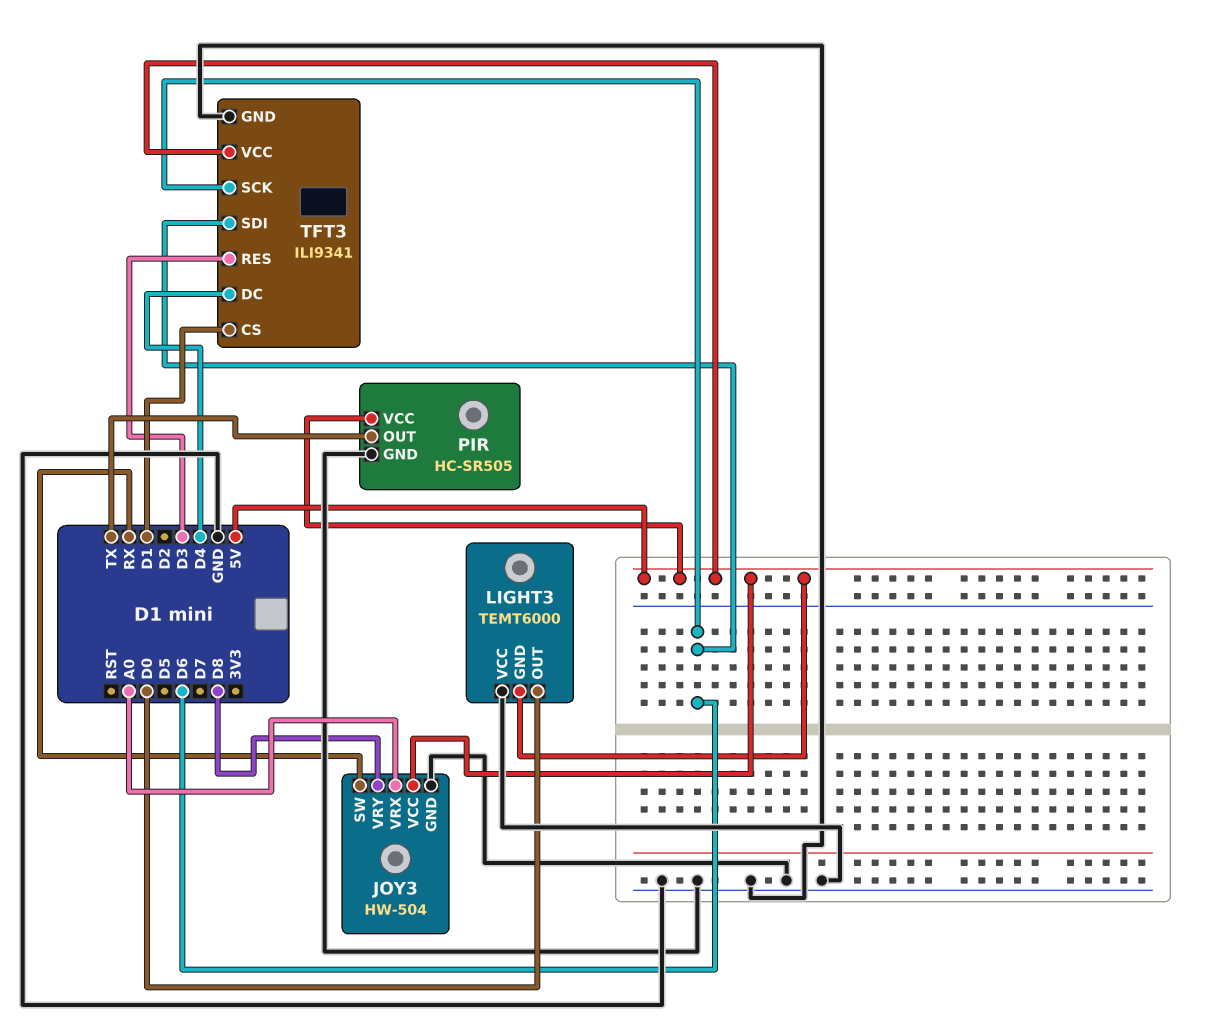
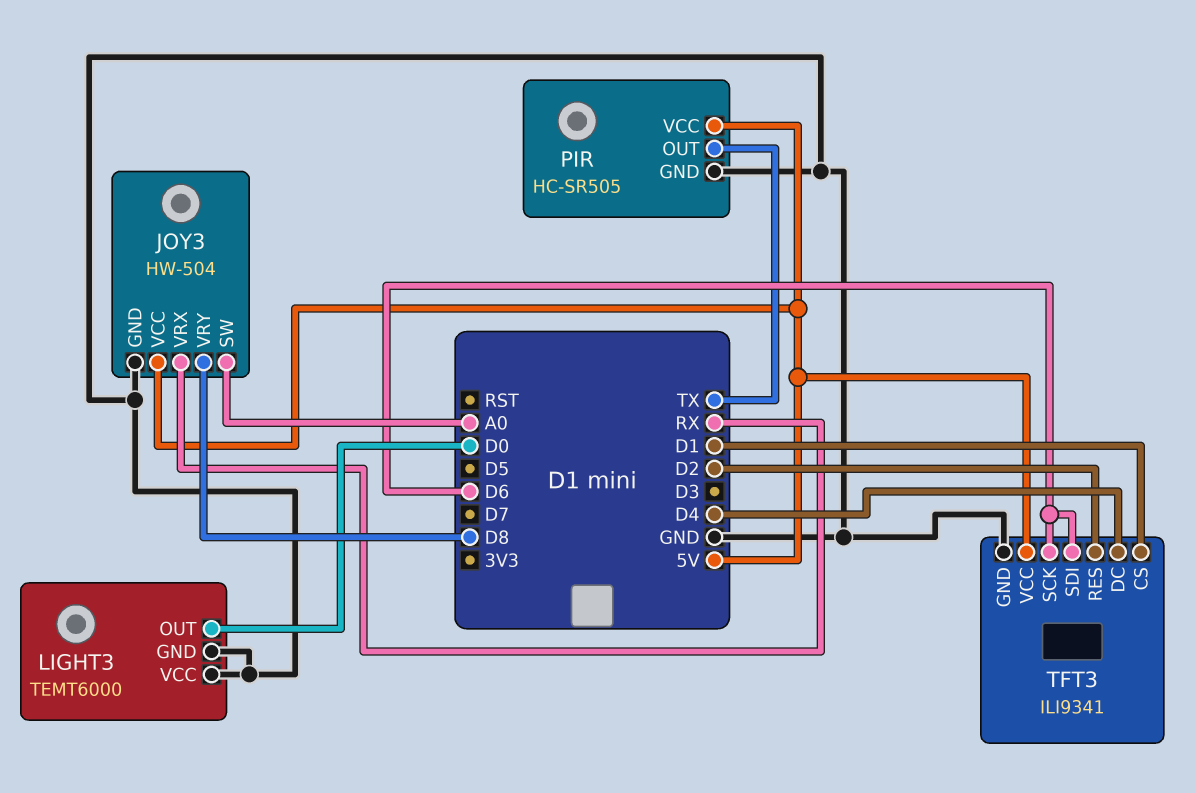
JOY3 pin SW: RX -> A0
JOY3 pin VRX: A0 -> RX
LIGHT3 pin GND: 5V -> GND
TFT3 pin RES: D3 -> D2

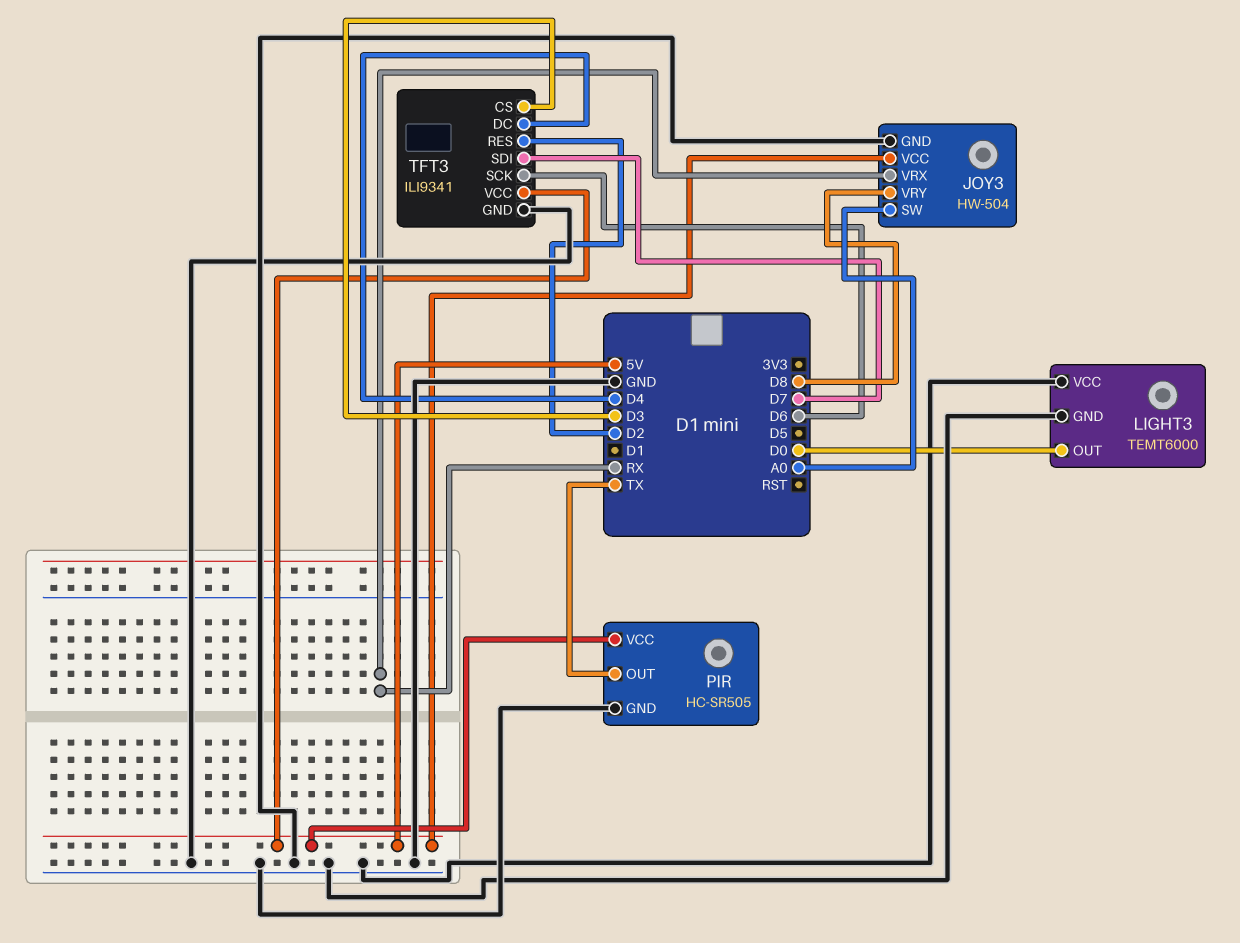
TFT3 pin CS: D1 -> D3
TFT3 pin SDI: D6 -> D7

